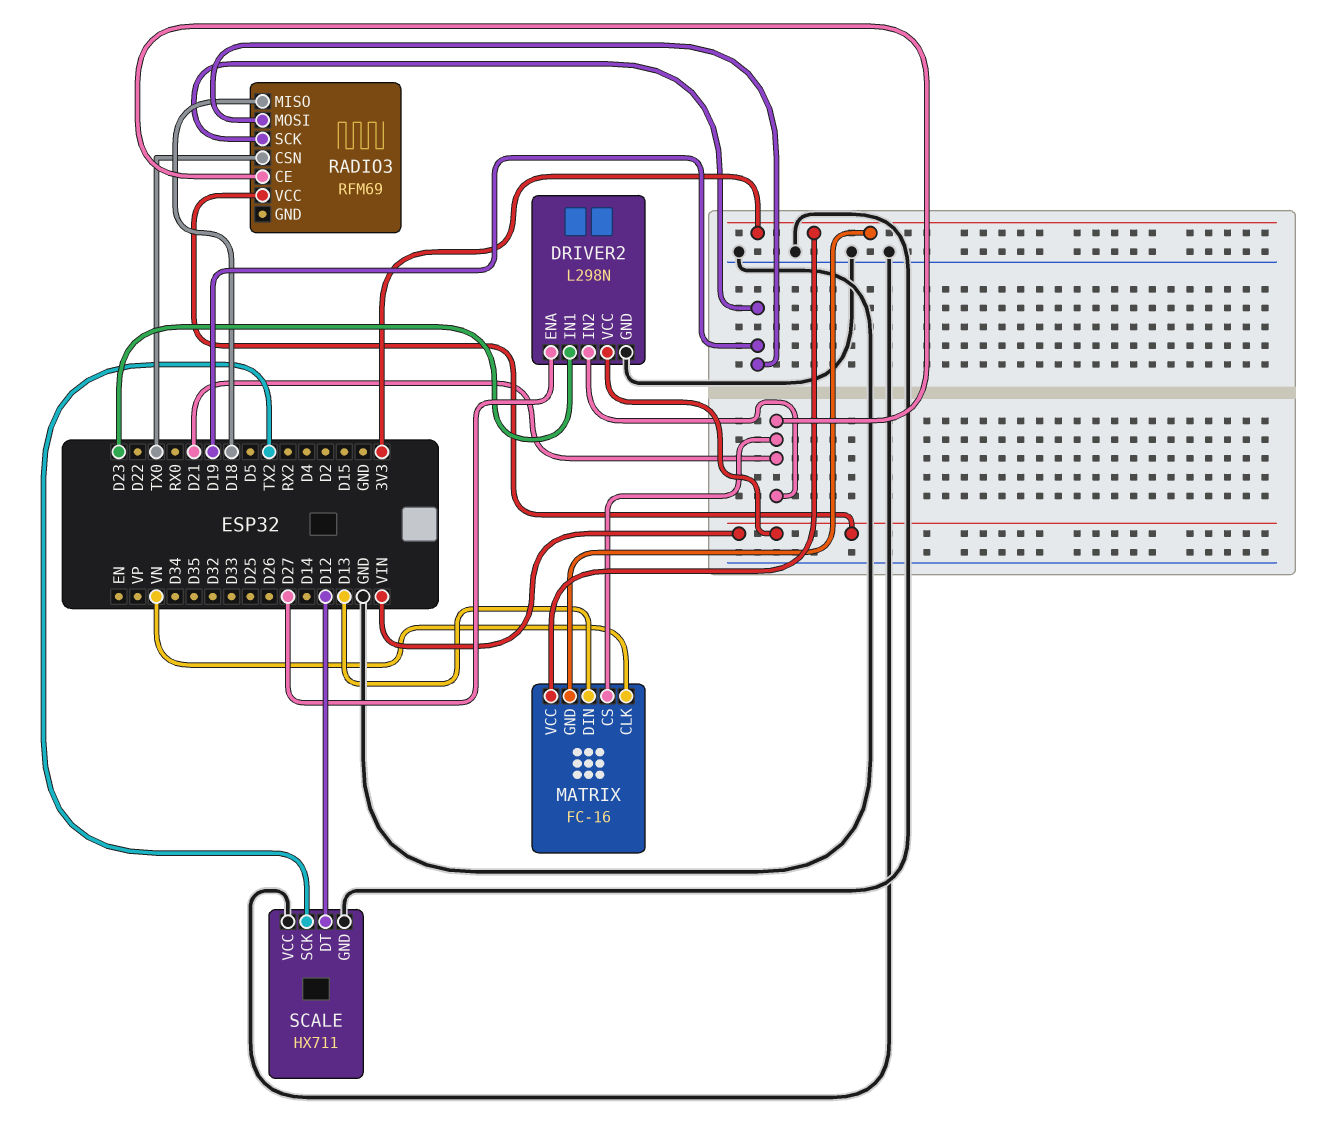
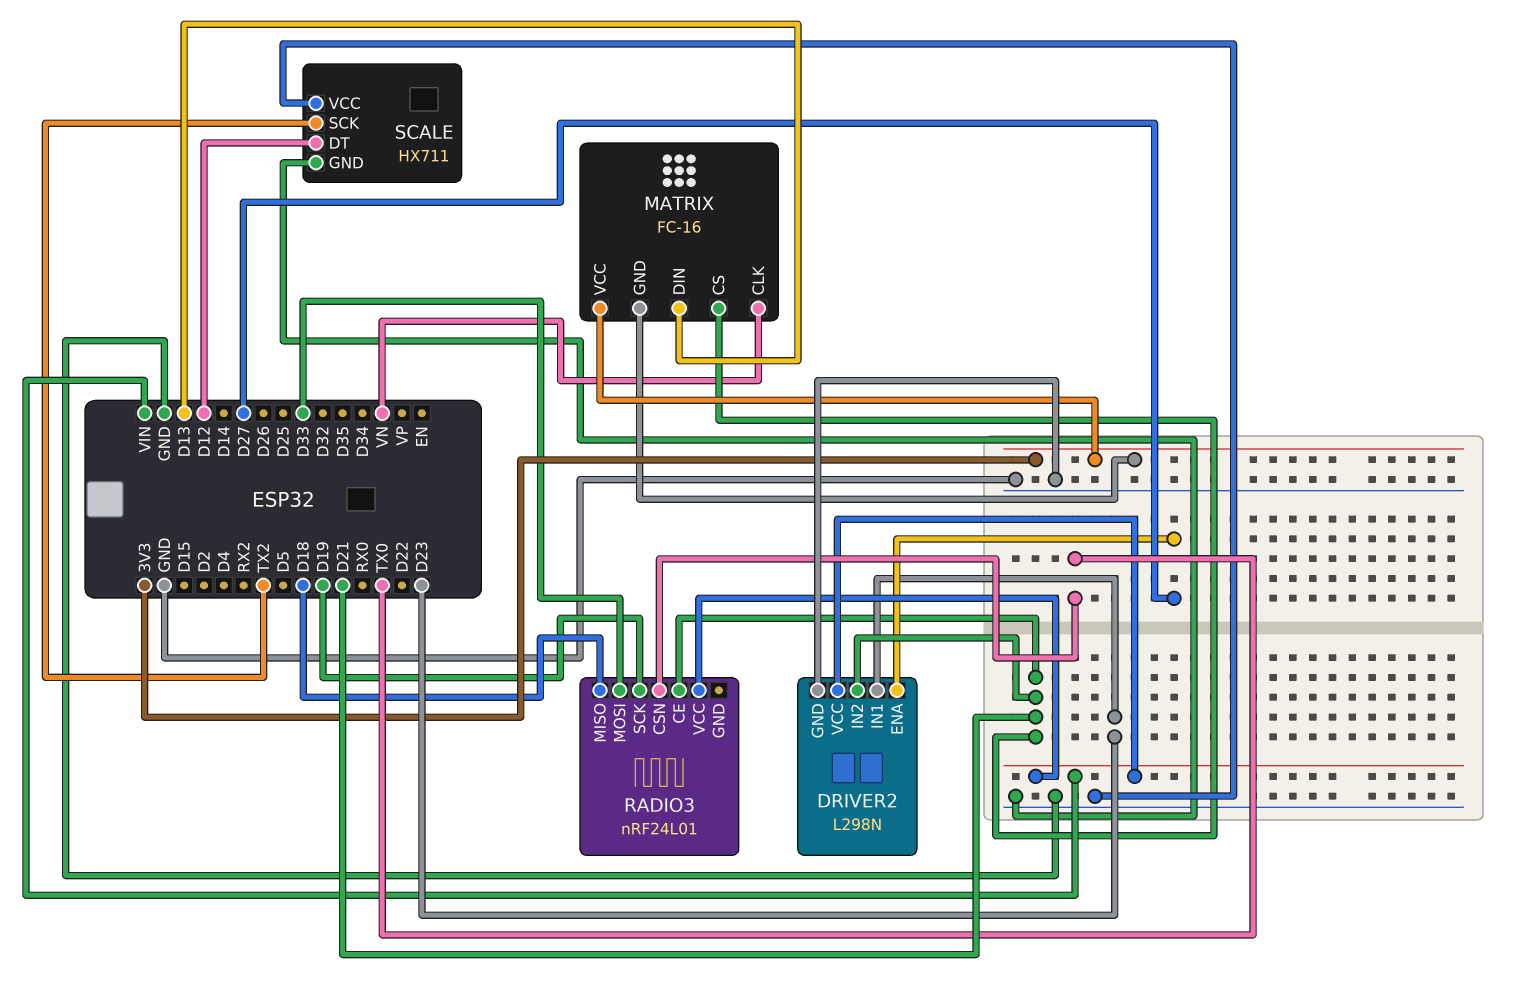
RADIO3: RFM69 -> nRF24L01
RADIO3 pin MOSI: D19 -> D33

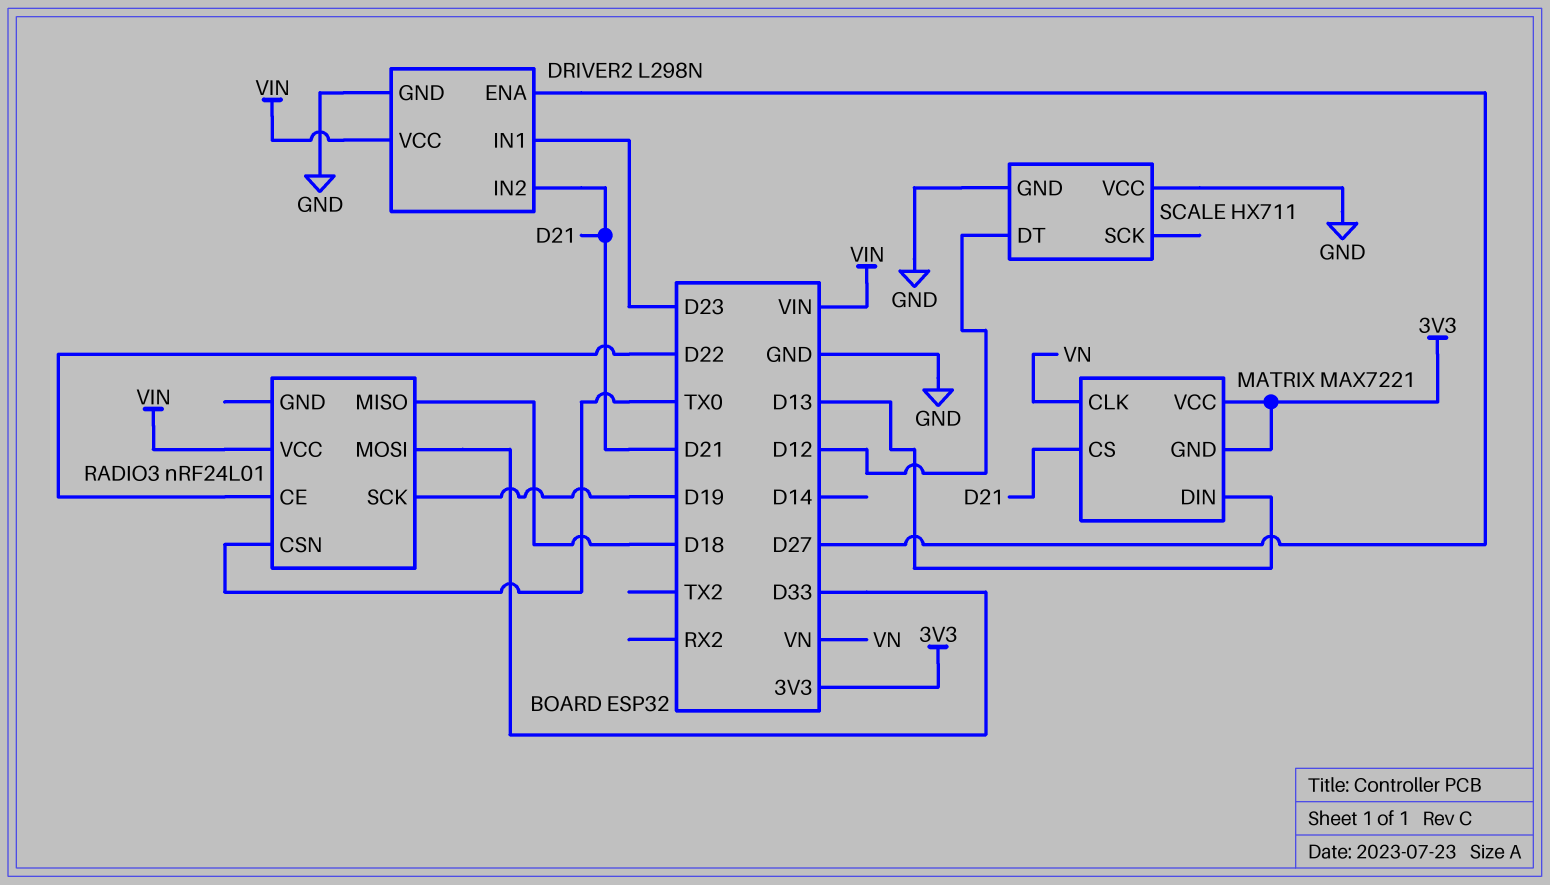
MATRIX: FC-16 -> MAX7221
RADIO3 pin CE: D21 -> D22
SCALE pin SCK: TX2 -> none

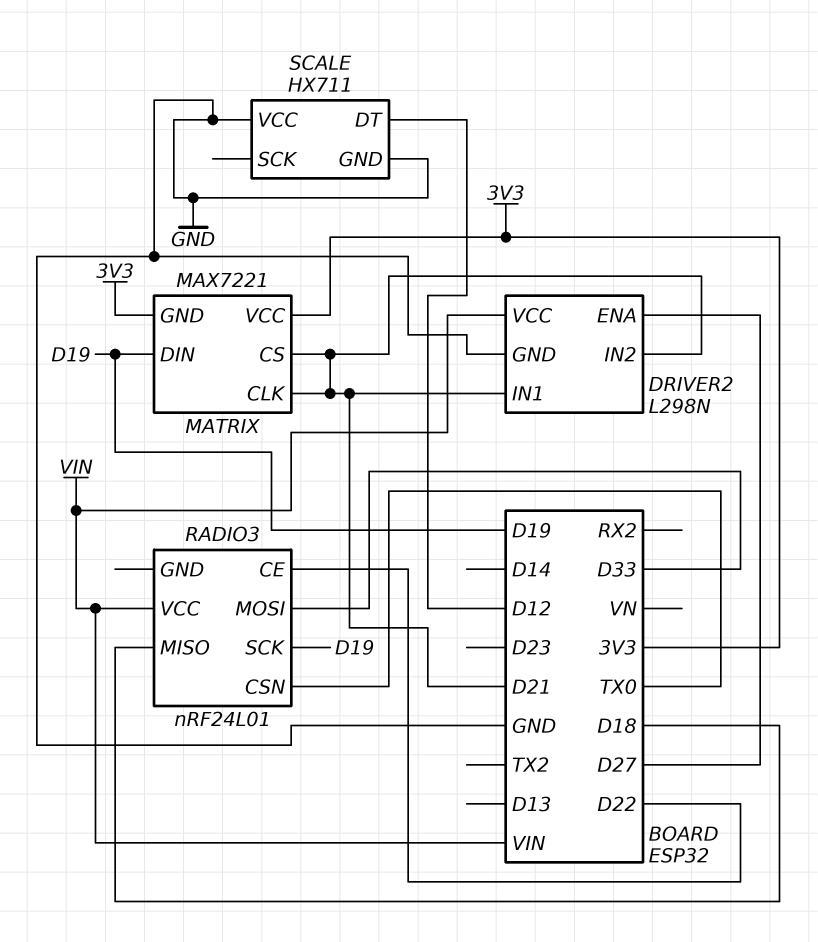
DRIVER2 pin IN1: D23 -> D21
MATRIX pin CLK: VN -> D21
MATRIX pin DIN: D13 -> D19

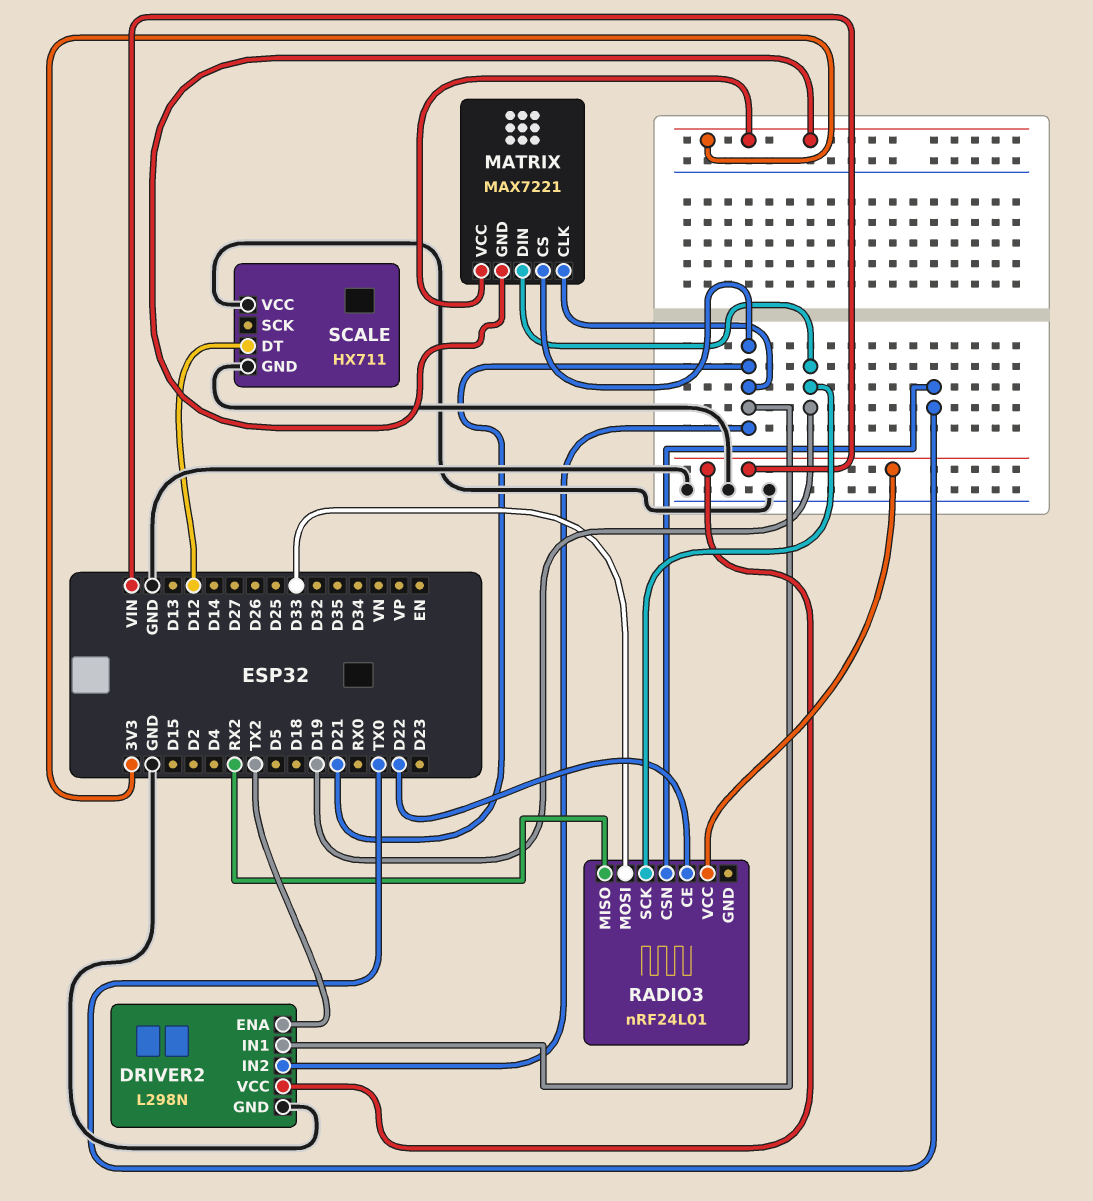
DRIVER2 pin ENA: D27 -> TX2
RADIO3 pin MISO: D18 -> RX2

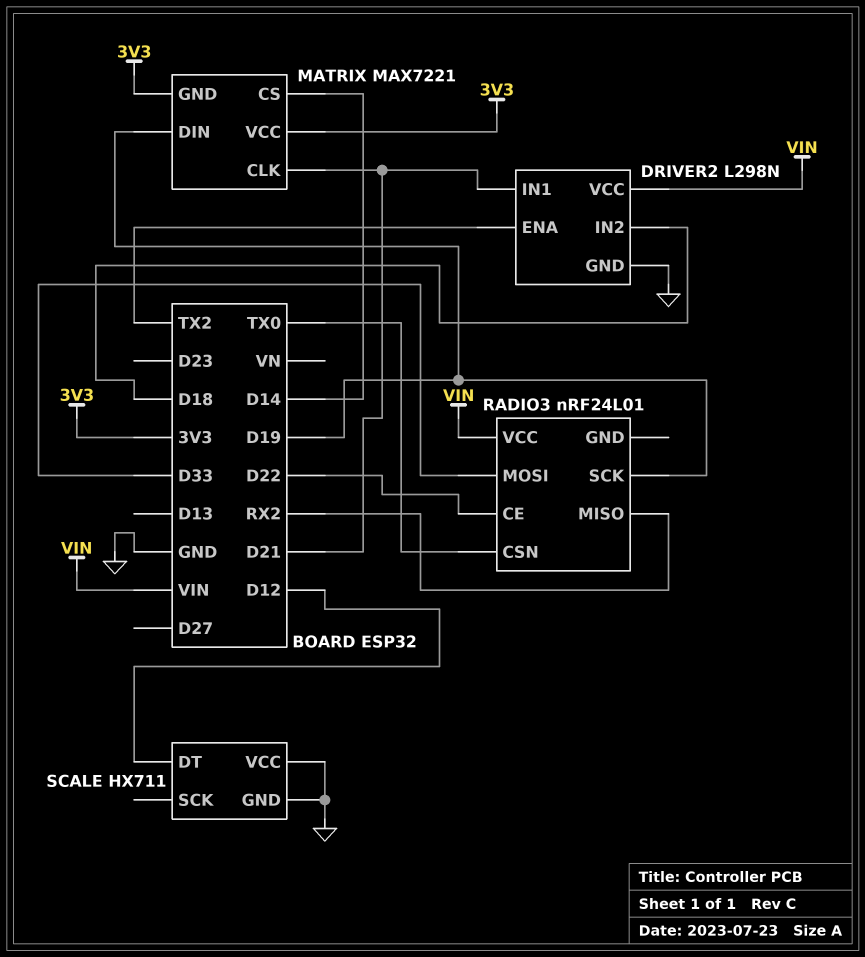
DRIVER2 pin IN2: D21 -> D18
MATRIX pin CS: D21 -> D14

